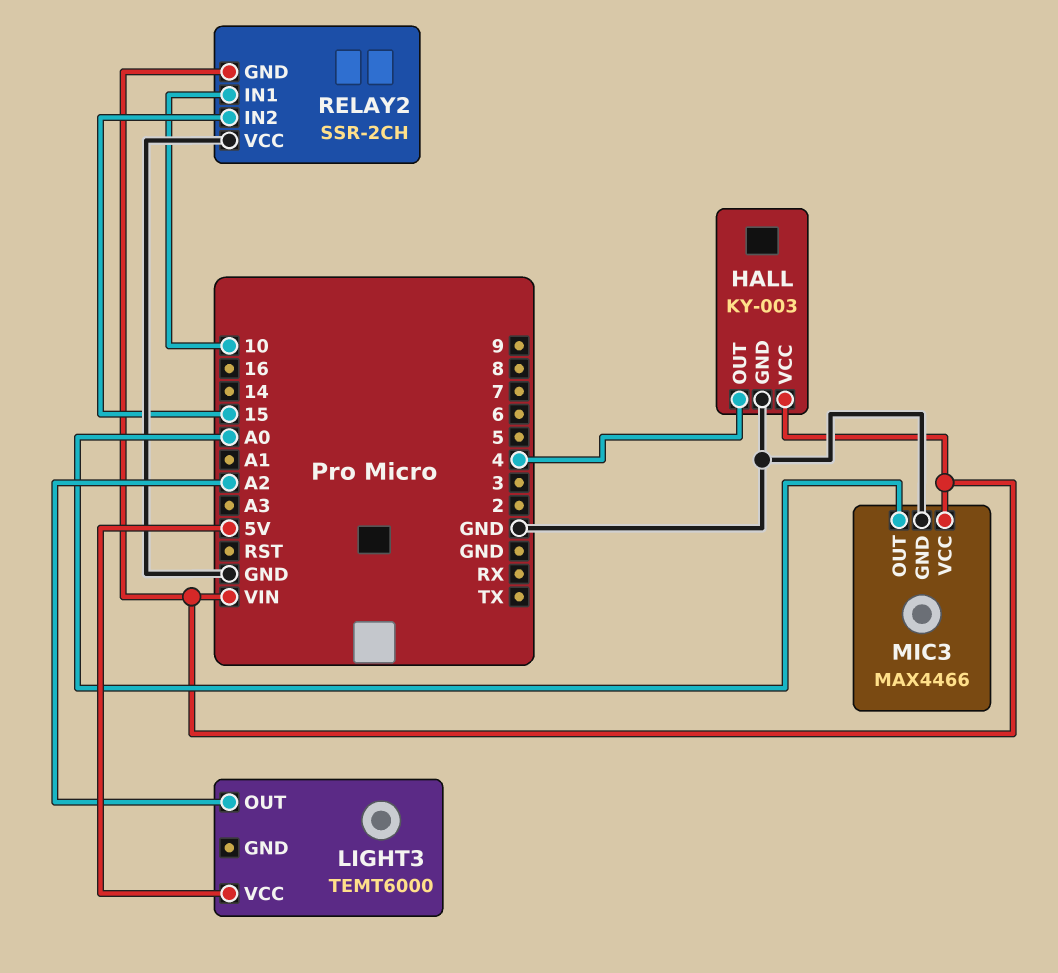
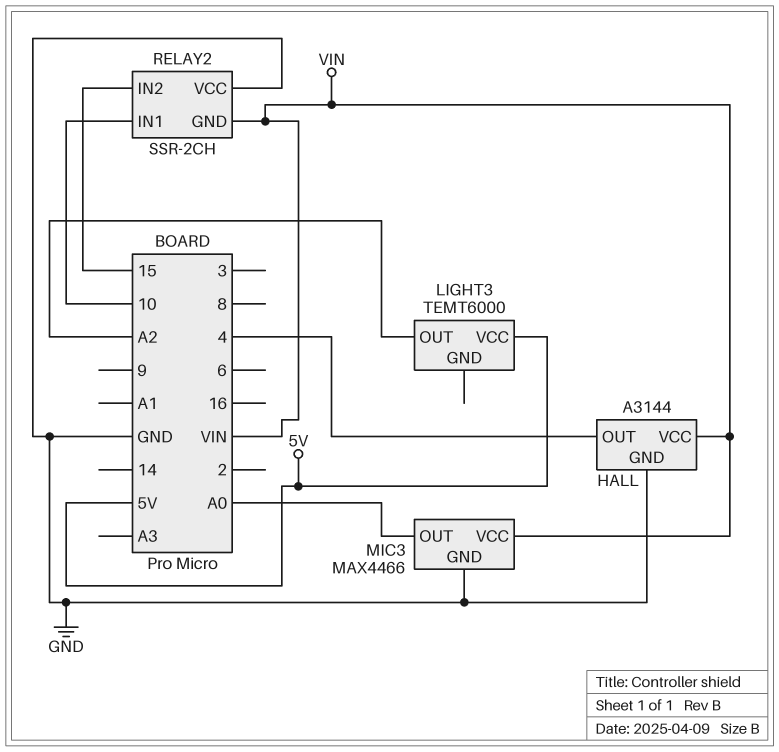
HALL: KY-003 -> A3144

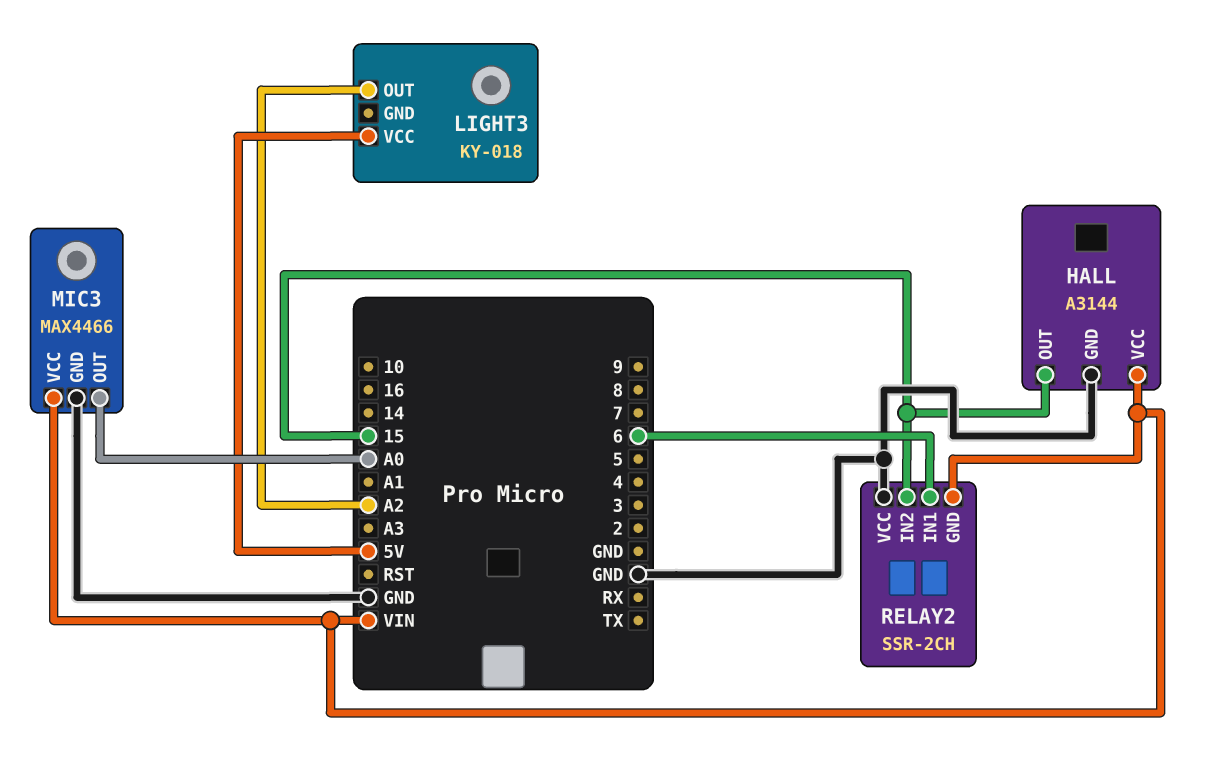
HALL pin OUT: 4 -> 15
LIGHT3: TEMT6000 -> KY-018
RELAY2 pin IN1: 10 -> 6

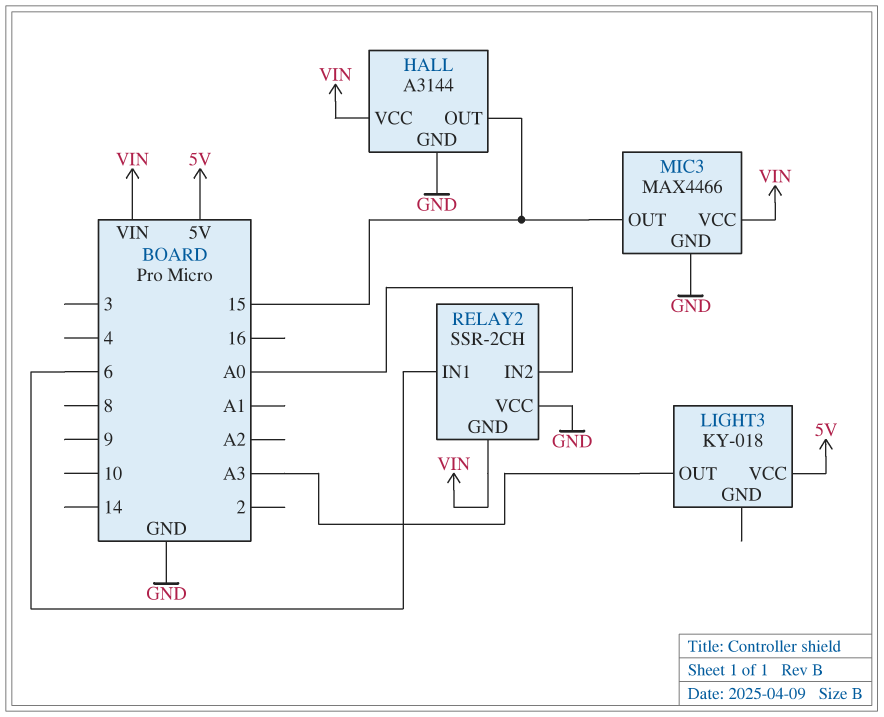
LIGHT3 pin OUT: A2 -> A3
MIC3 pin OUT: A0 -> 15
RELAY2 pin IN2: 15 -> A0

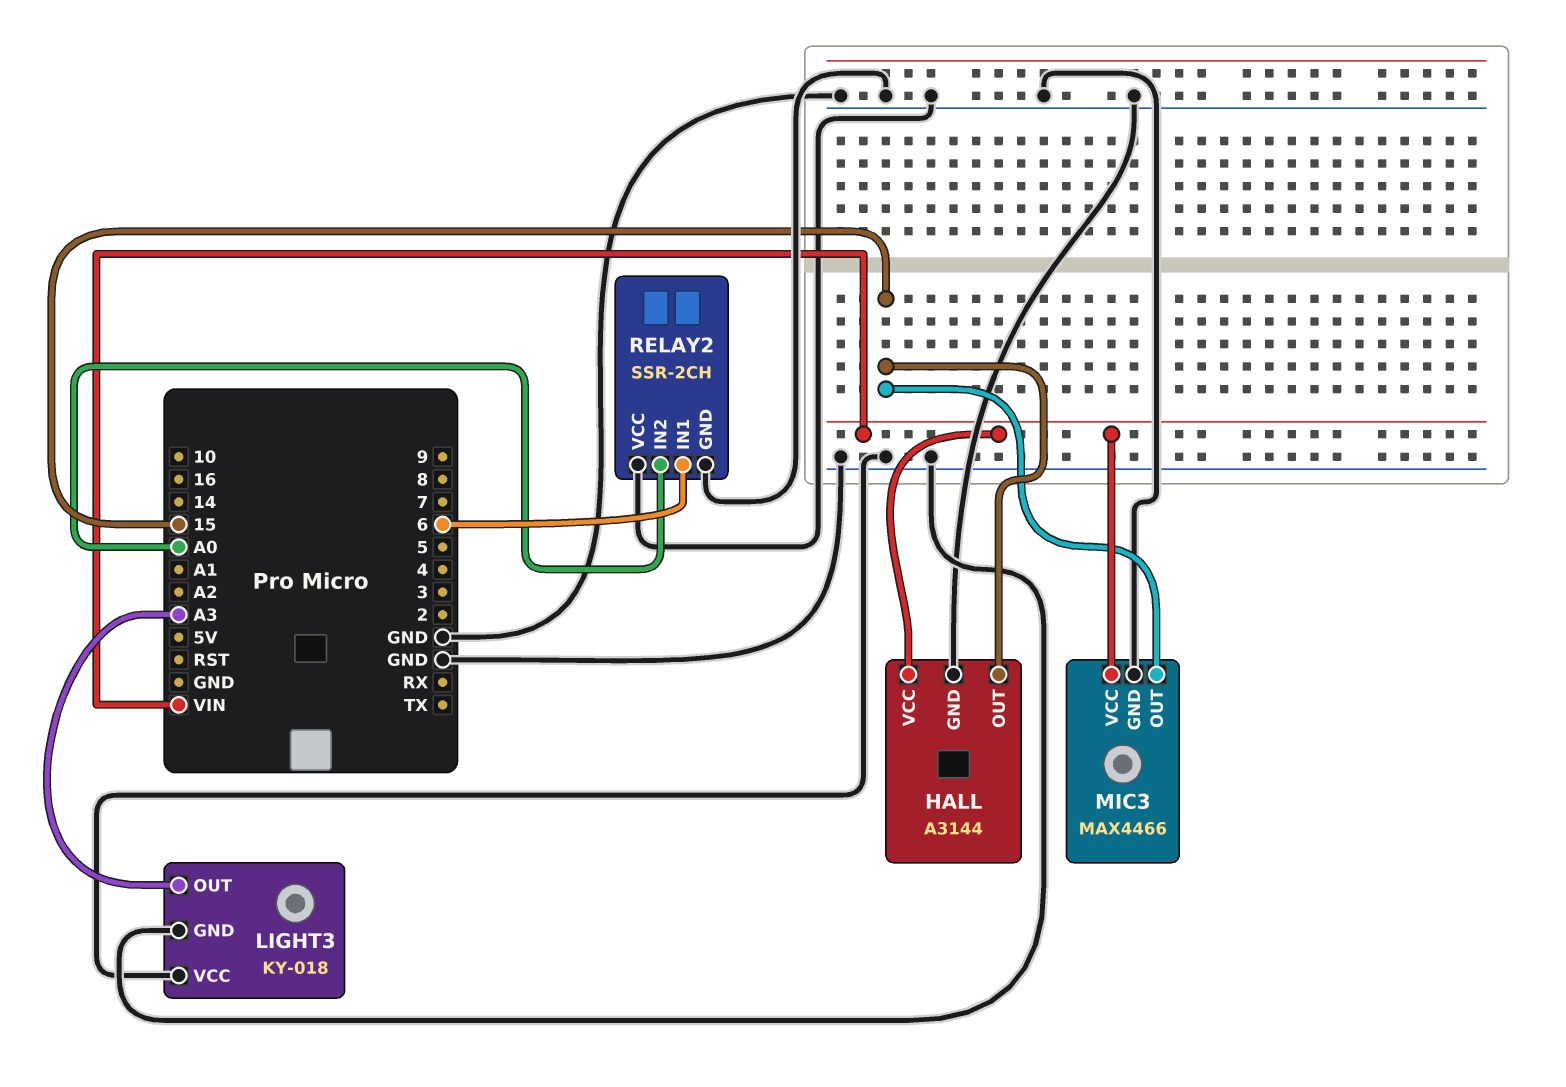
LIGHT3 pin GND: none -> GND
LIGHT3 pin VCC: 5V -> GND
RELAY2 pin GND: VIN -> GND

